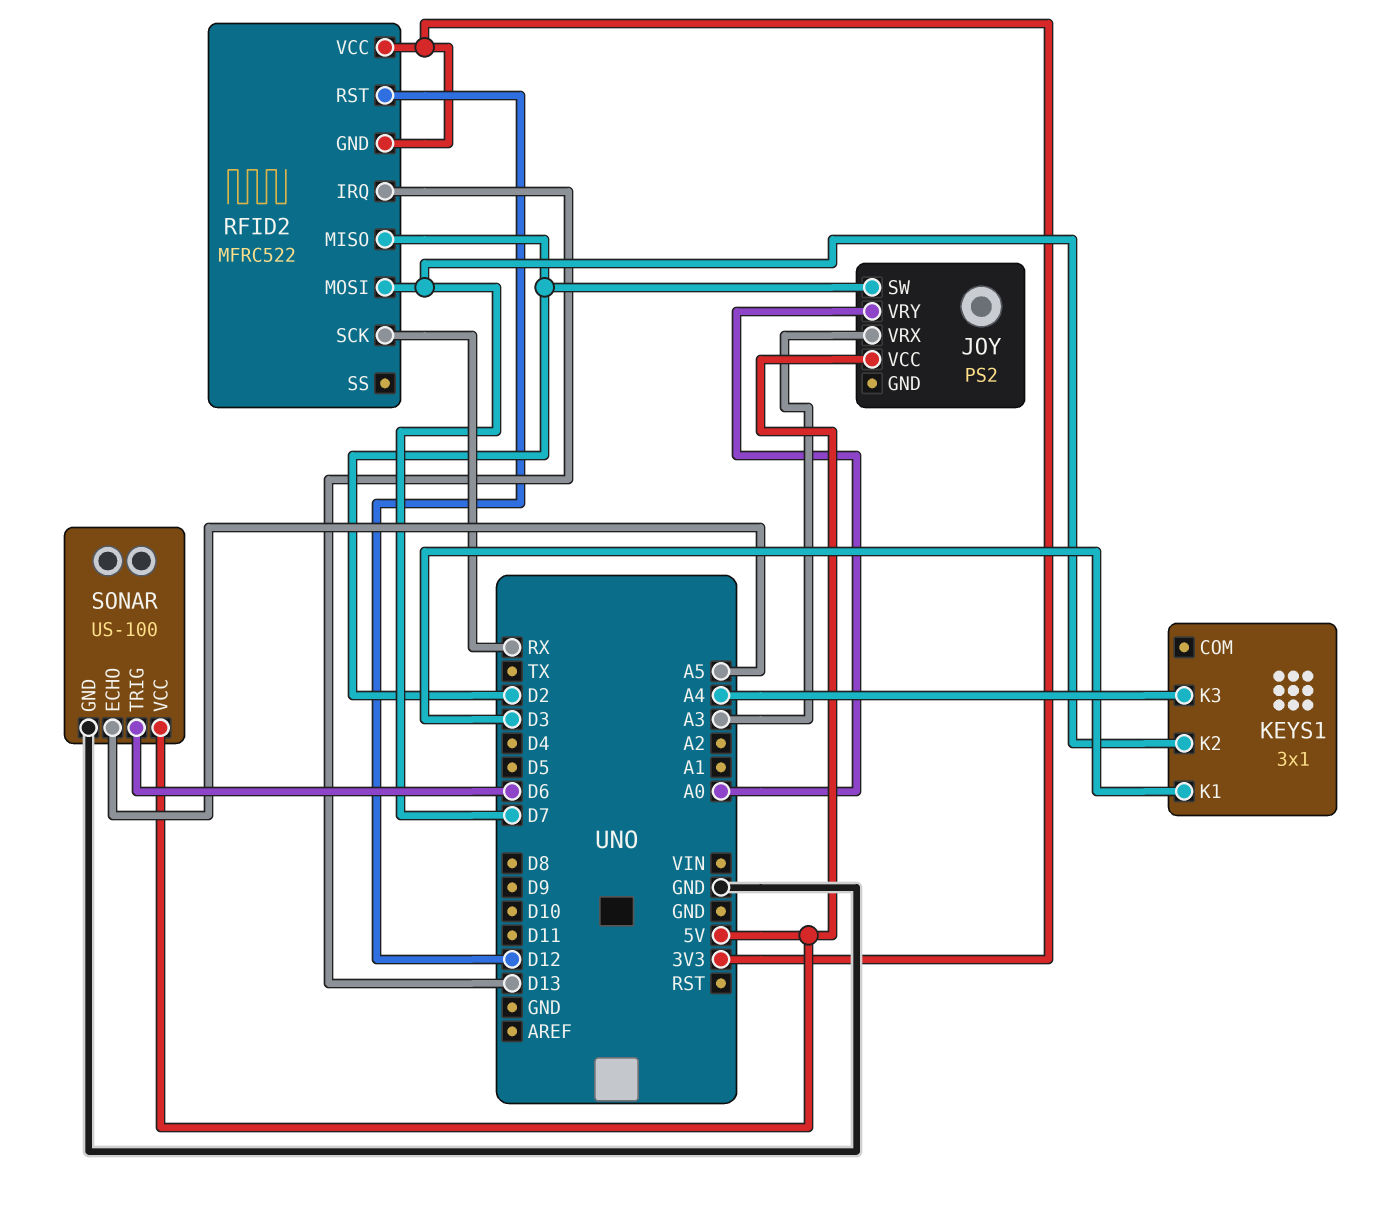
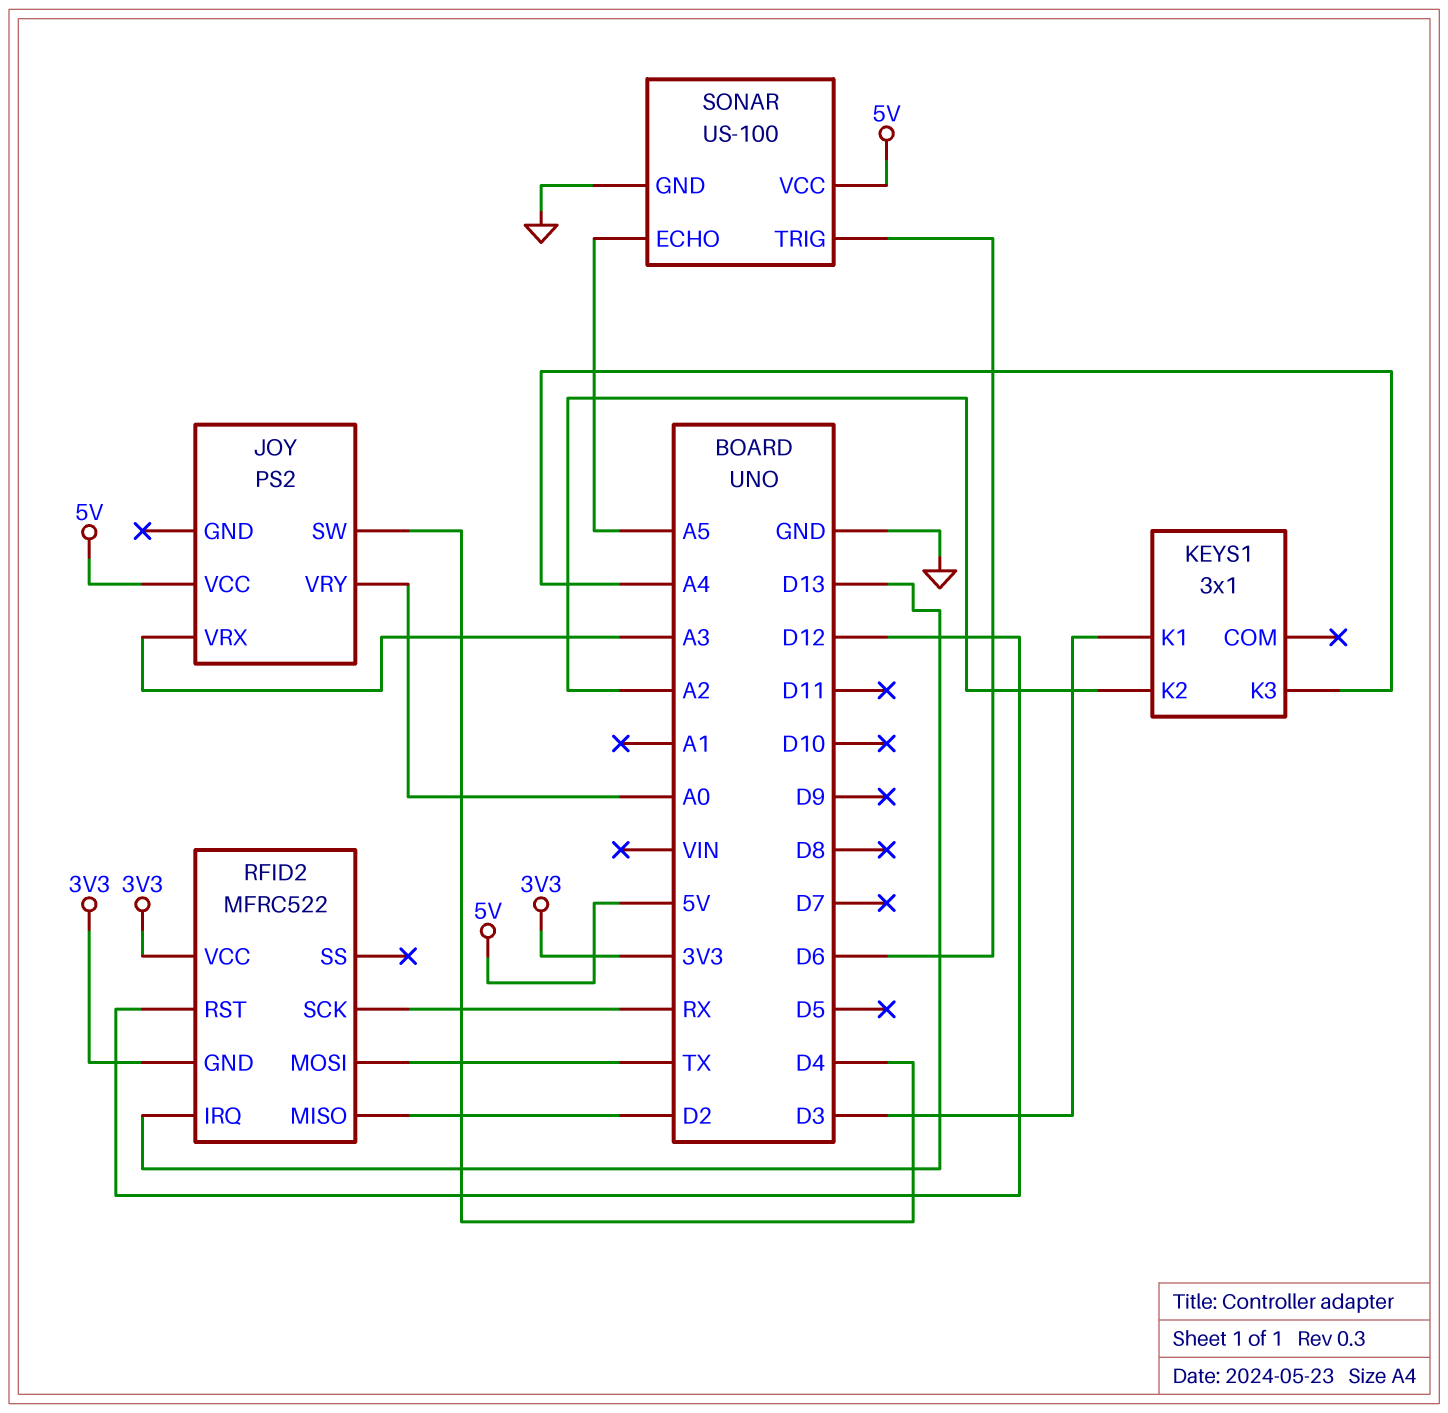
JOY pin SW: D2 -> D4
KEYS1 pin K2: D7 -> A2
RFID2 pin MOSI: D7 -> TX

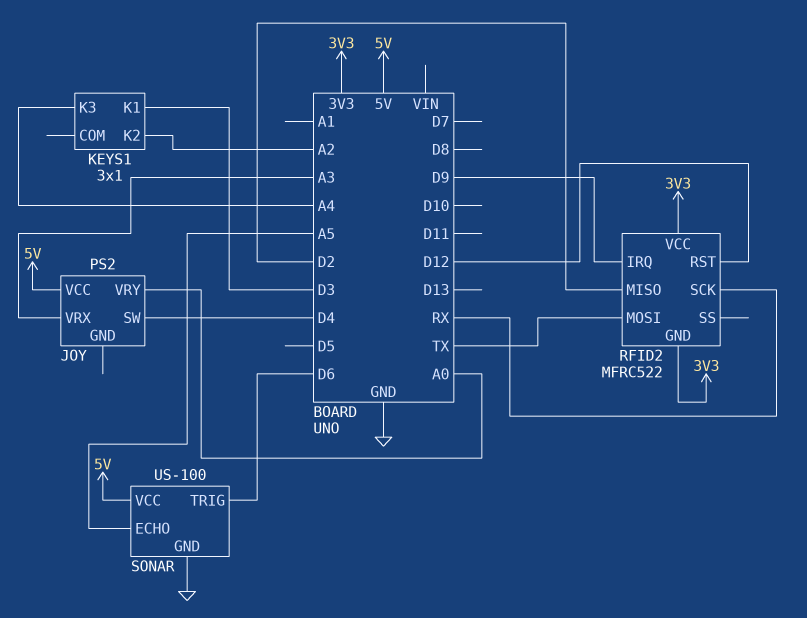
RFID2 pin IRQ: D13 -> D9

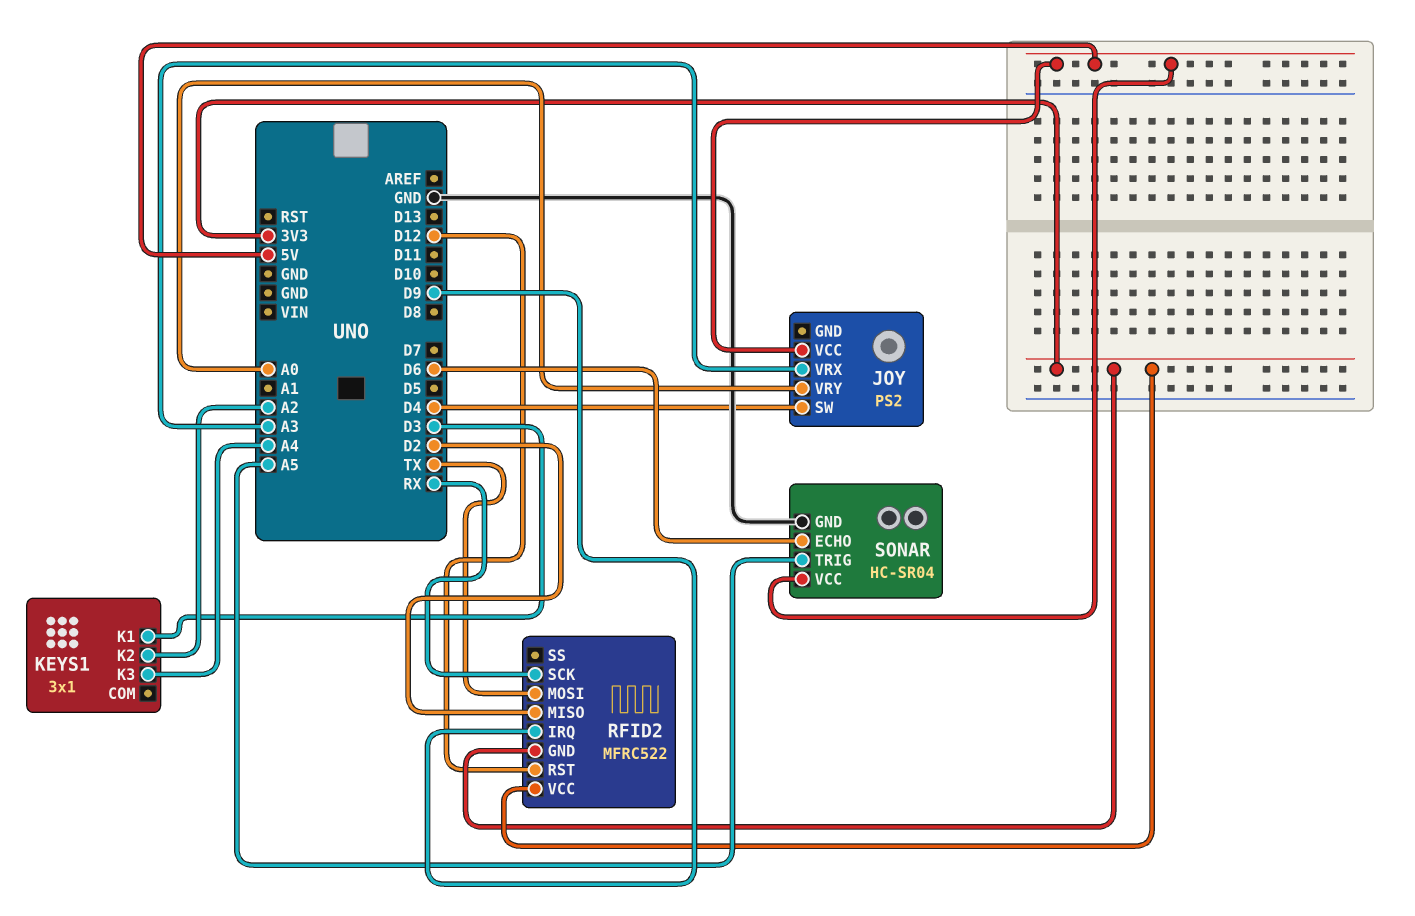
SONAR: US-100 -> HC-SR04
SONAR pin ECHO: A5 -> D6
SONAR pin TRIG: D6 -> A5

